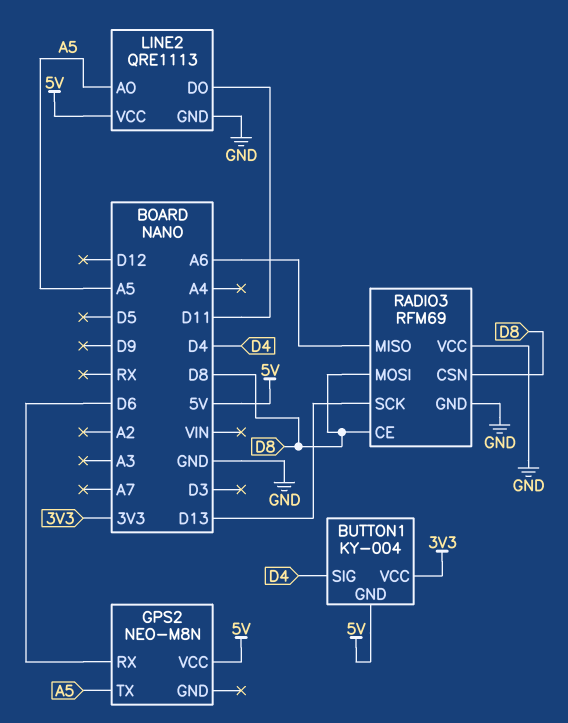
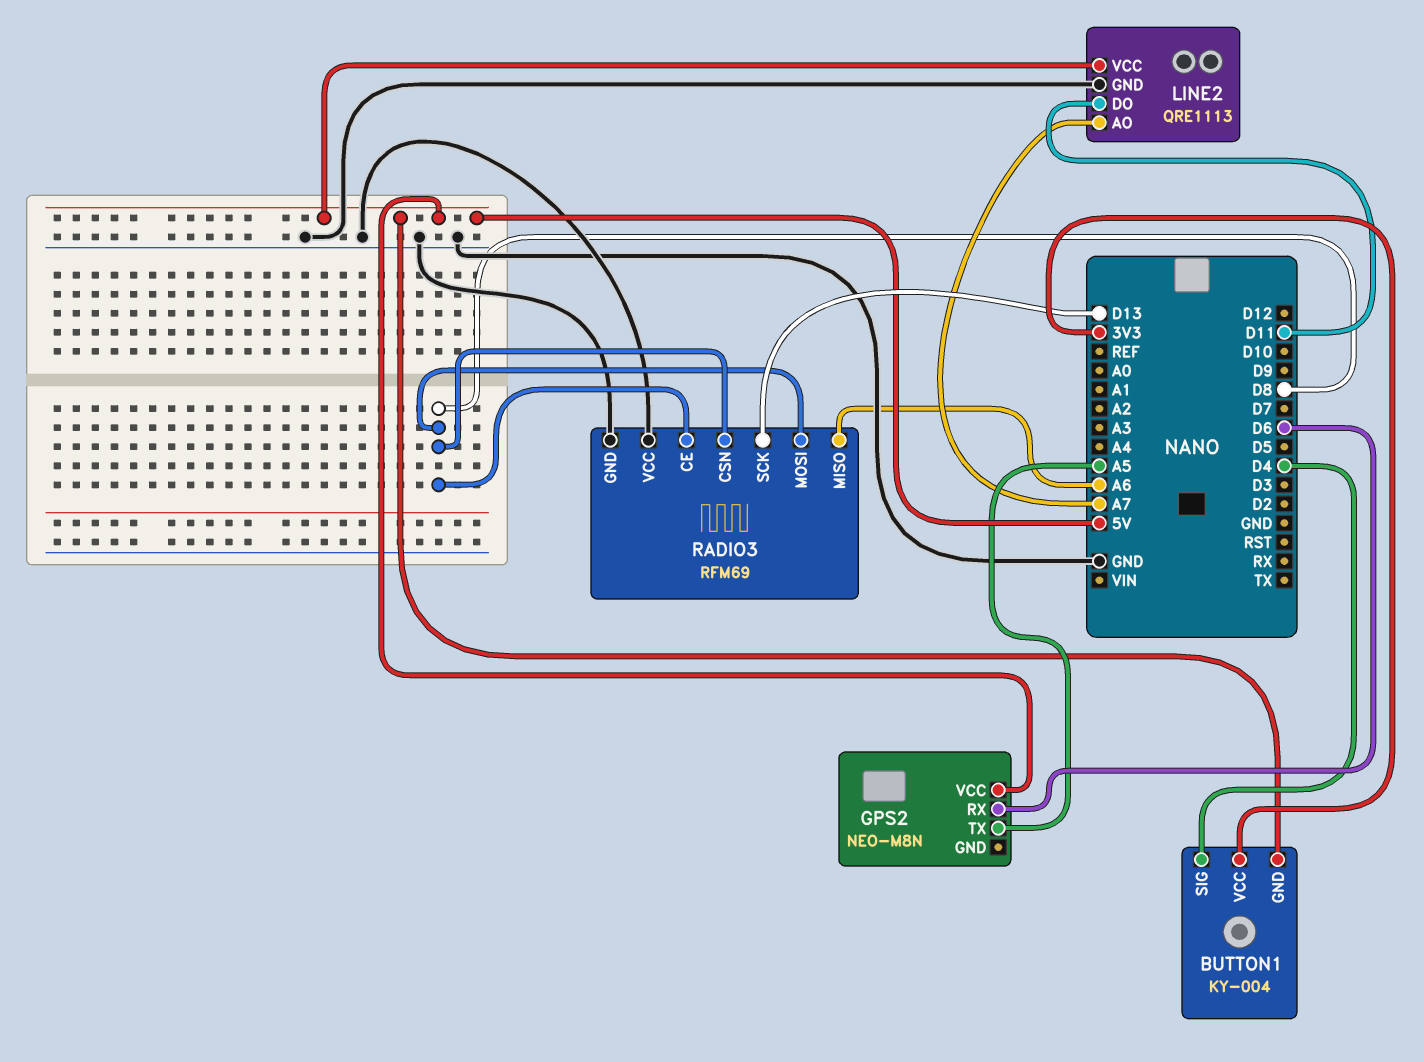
LINE2 pin AO: A5 -> A7

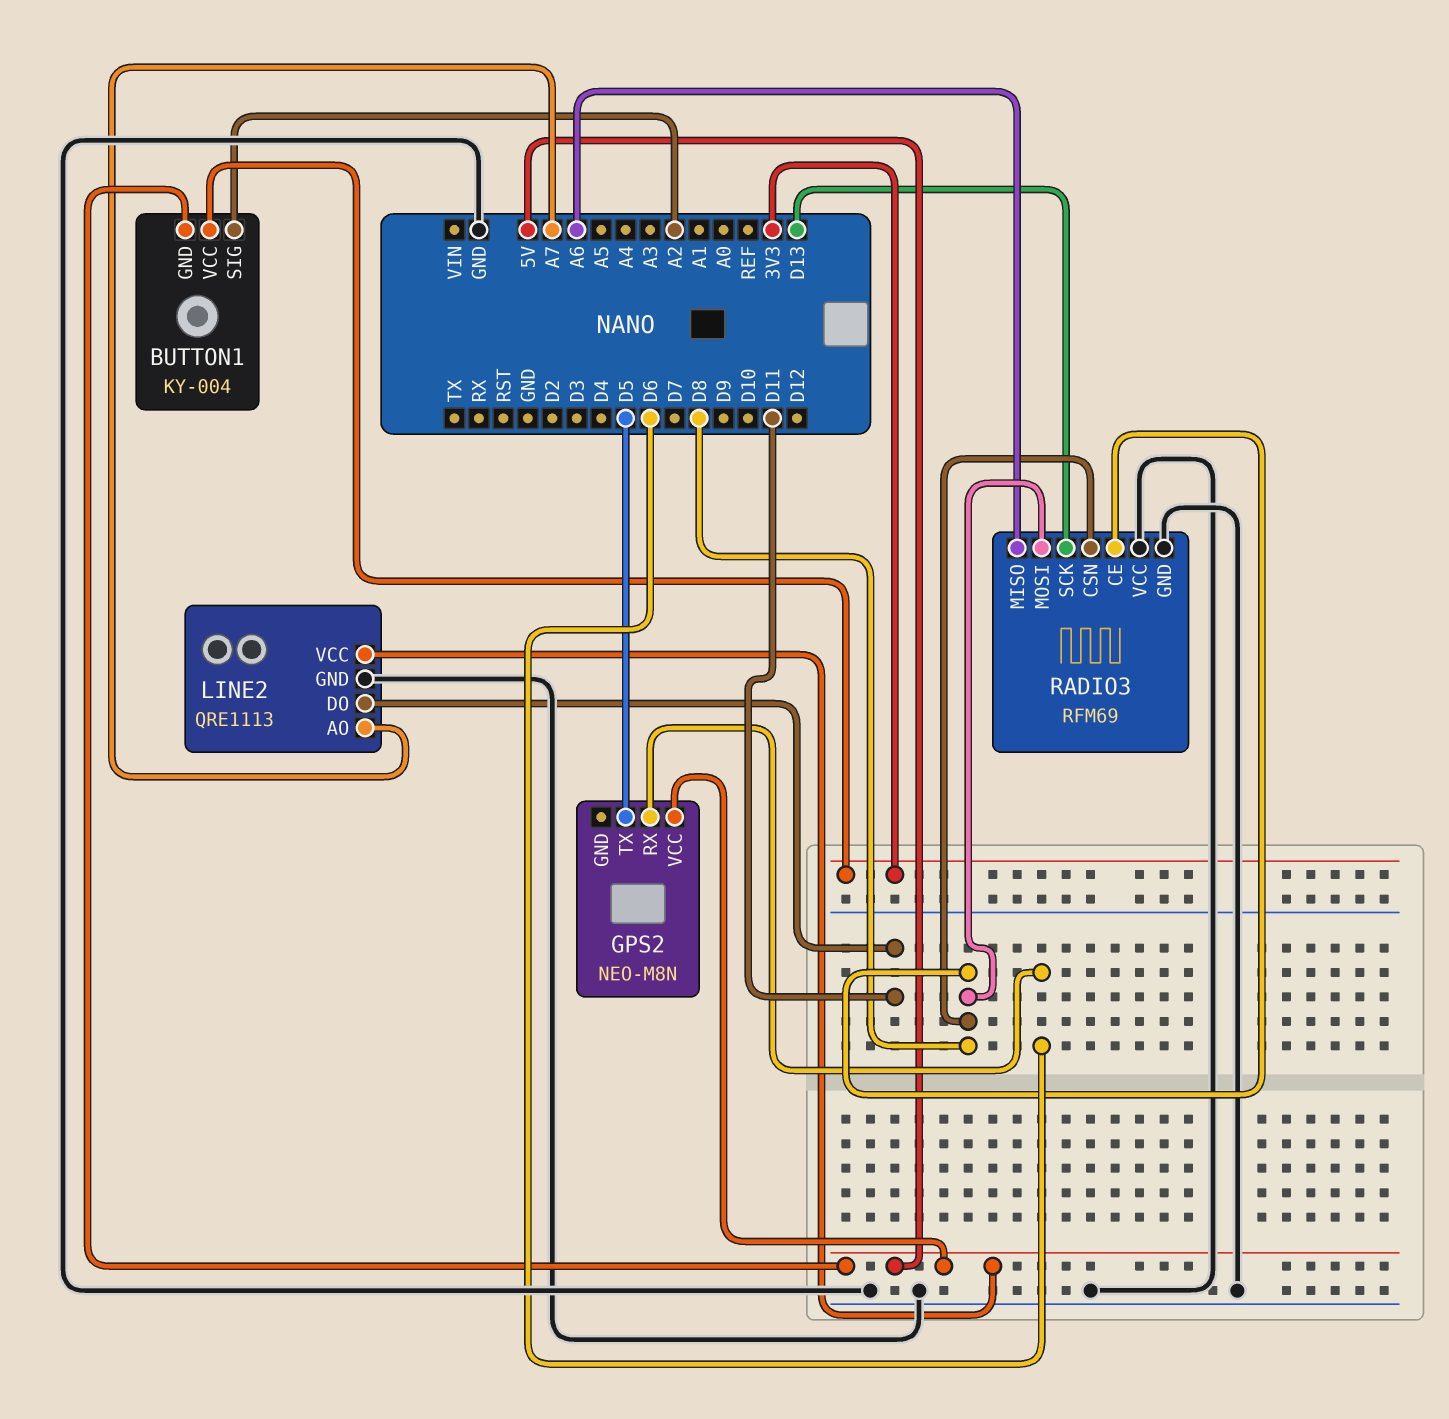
BUTTON1 pin SIG: D4 -> A2
GPS2 pin TX: A5 -> D5

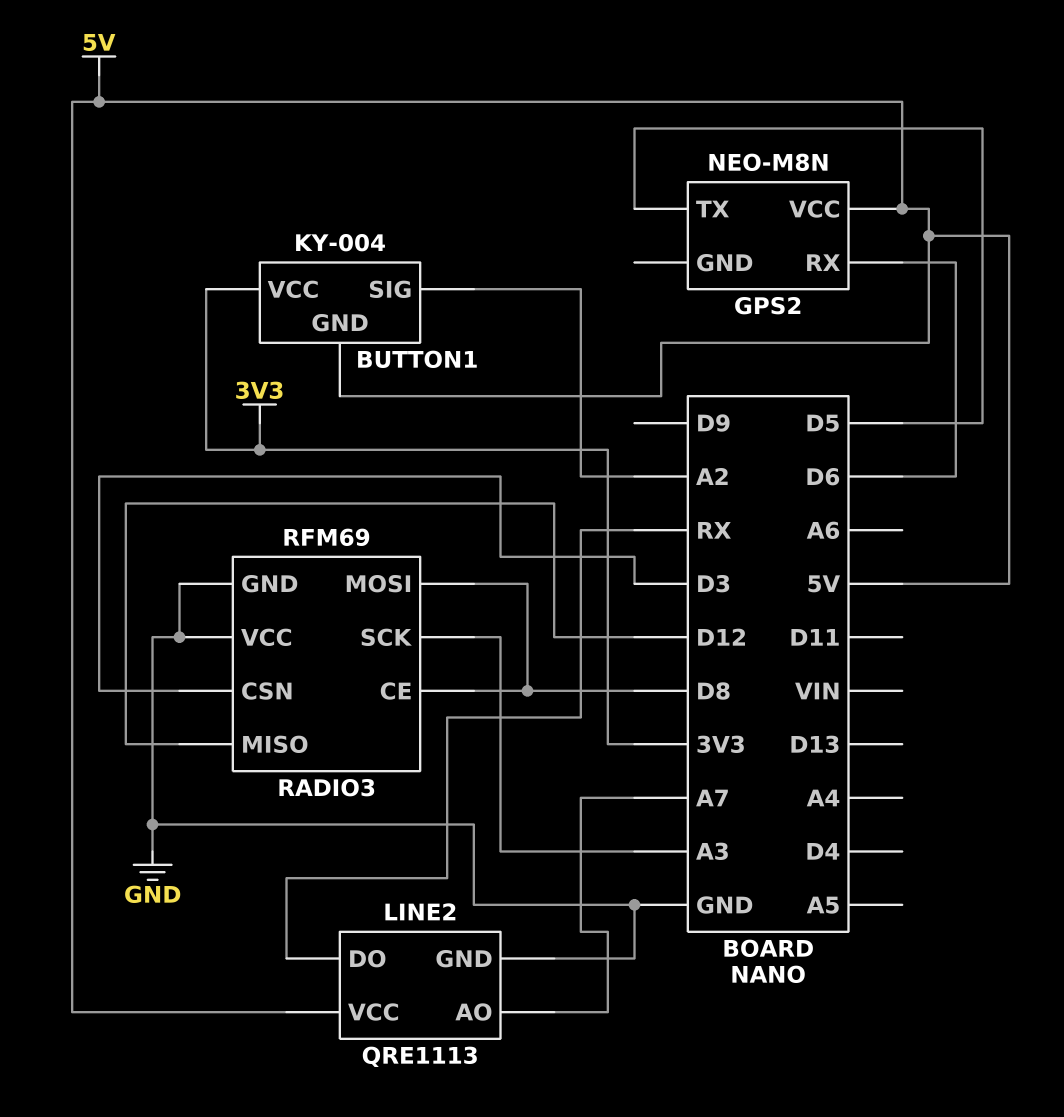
LINE2 pin DO: D11 -> RX
RADIO3 pin CSN: D8 -> D3
RADIO3 pin MISO: A6 -> D12
RADIO3 pin SCK: D13 -> A3

